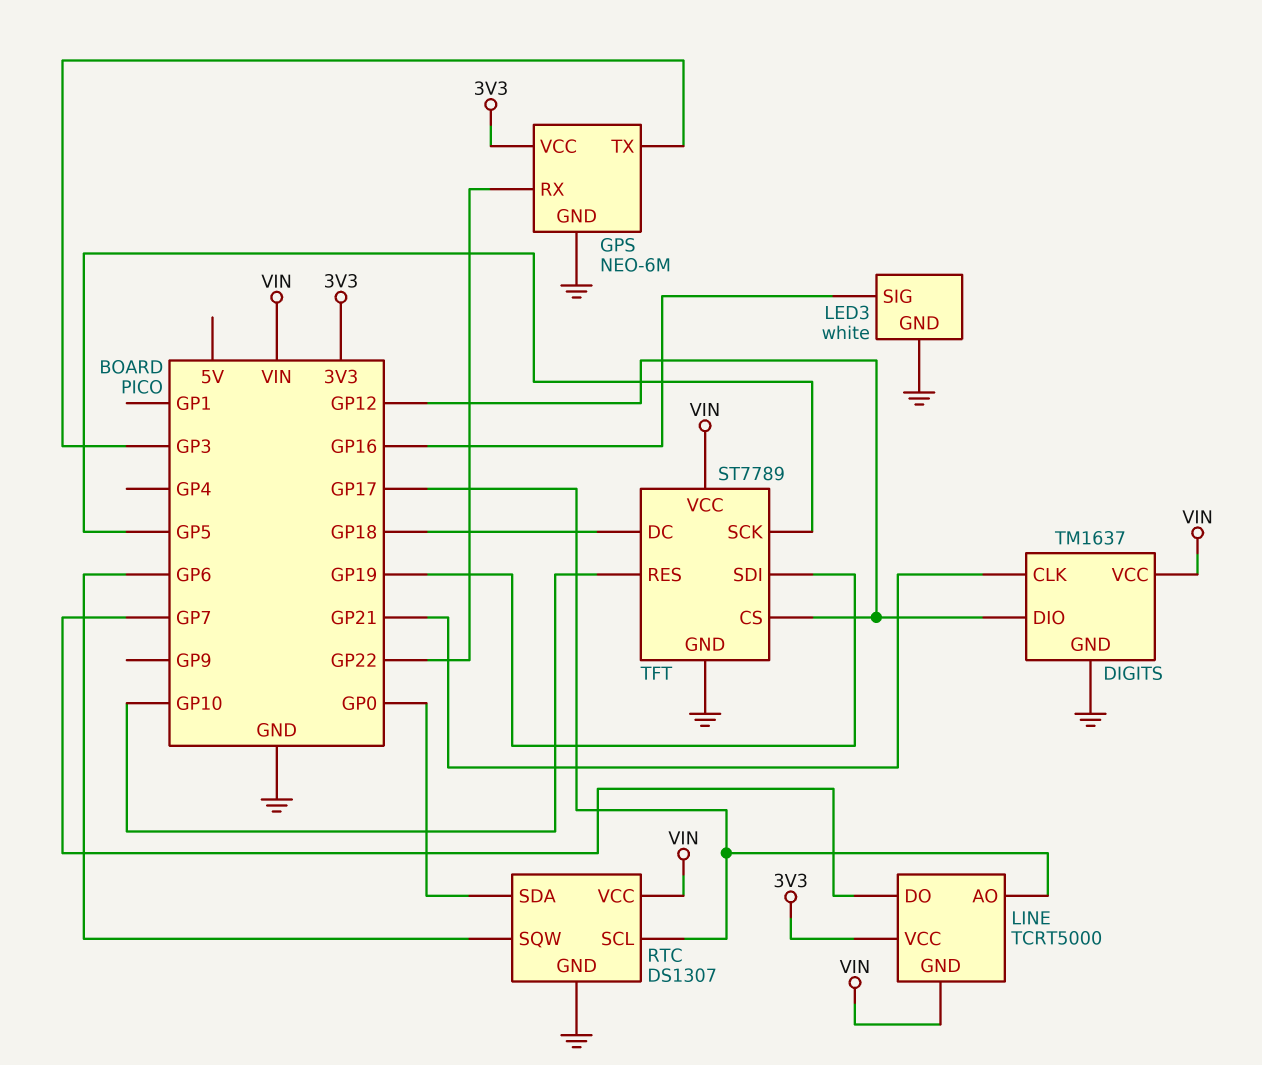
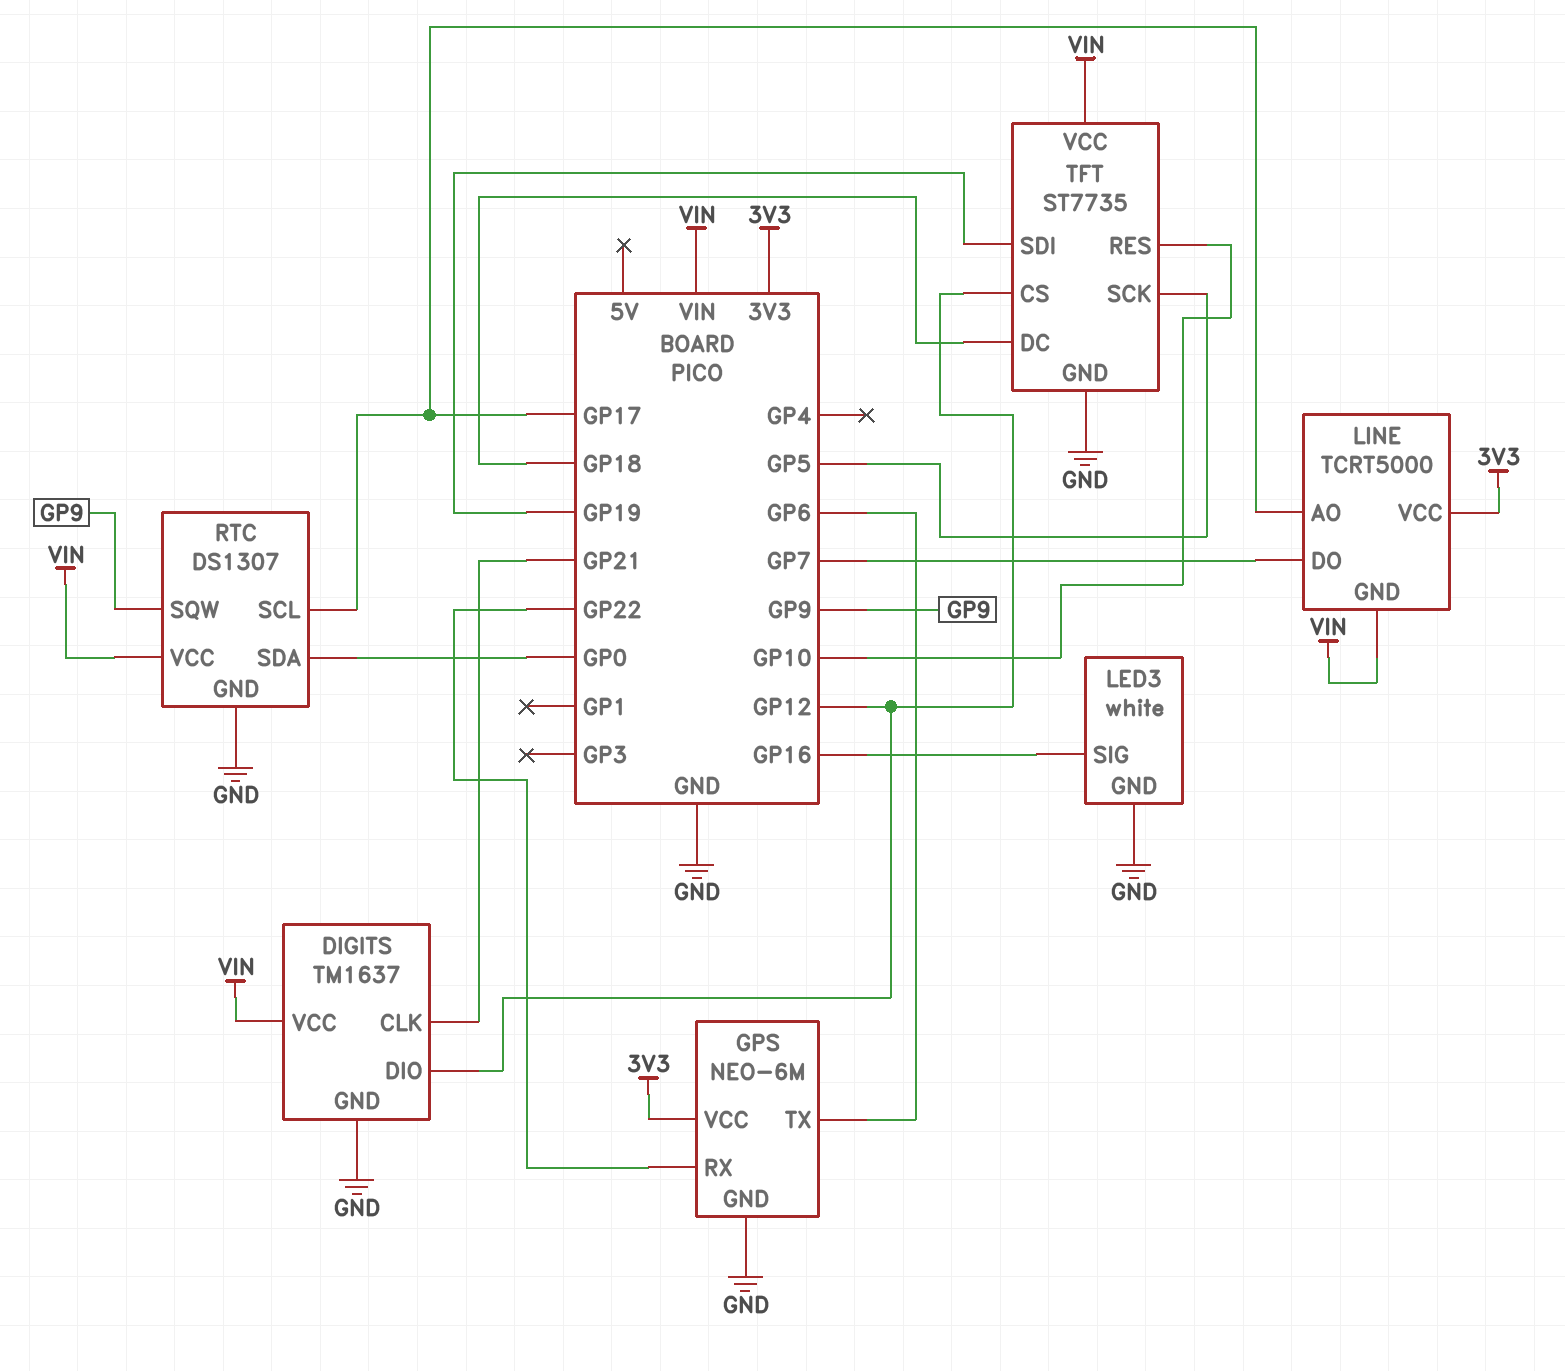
GPS pin TX: GP3 -> GP6
RTC pin SQW: GP6 -> GP9
TFT: ST7789 -> ST7735

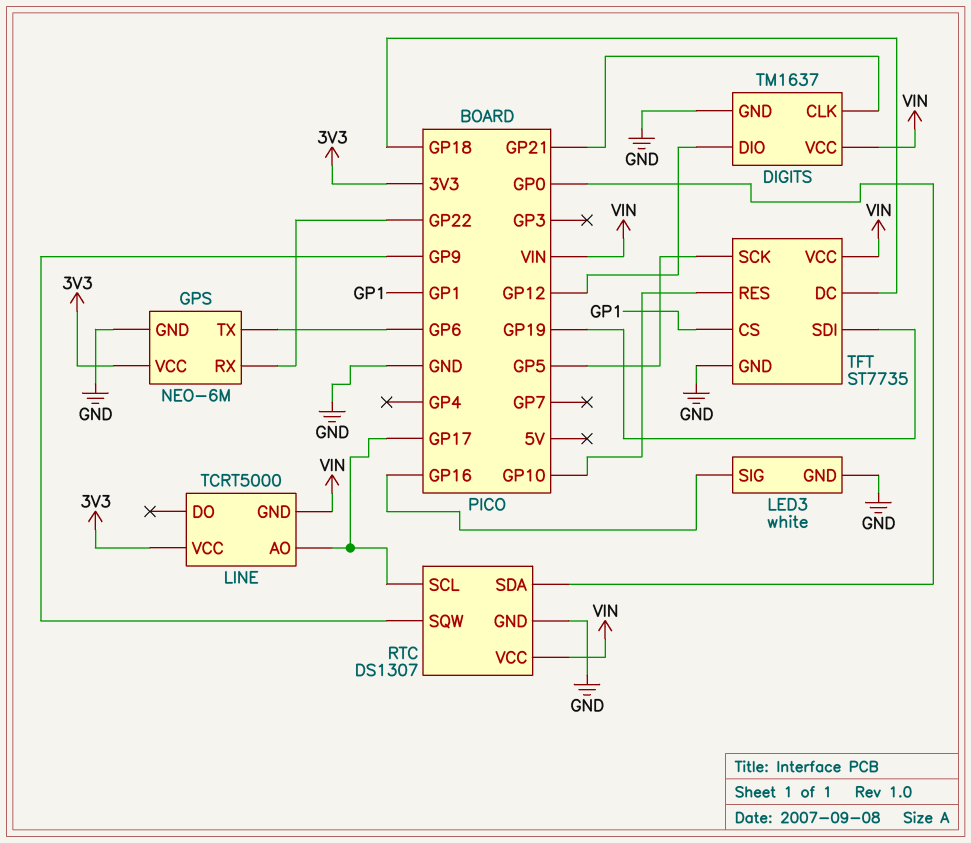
LINE pin DO: GP7 -> none
TFT pin CS: GP12 -> GP1

